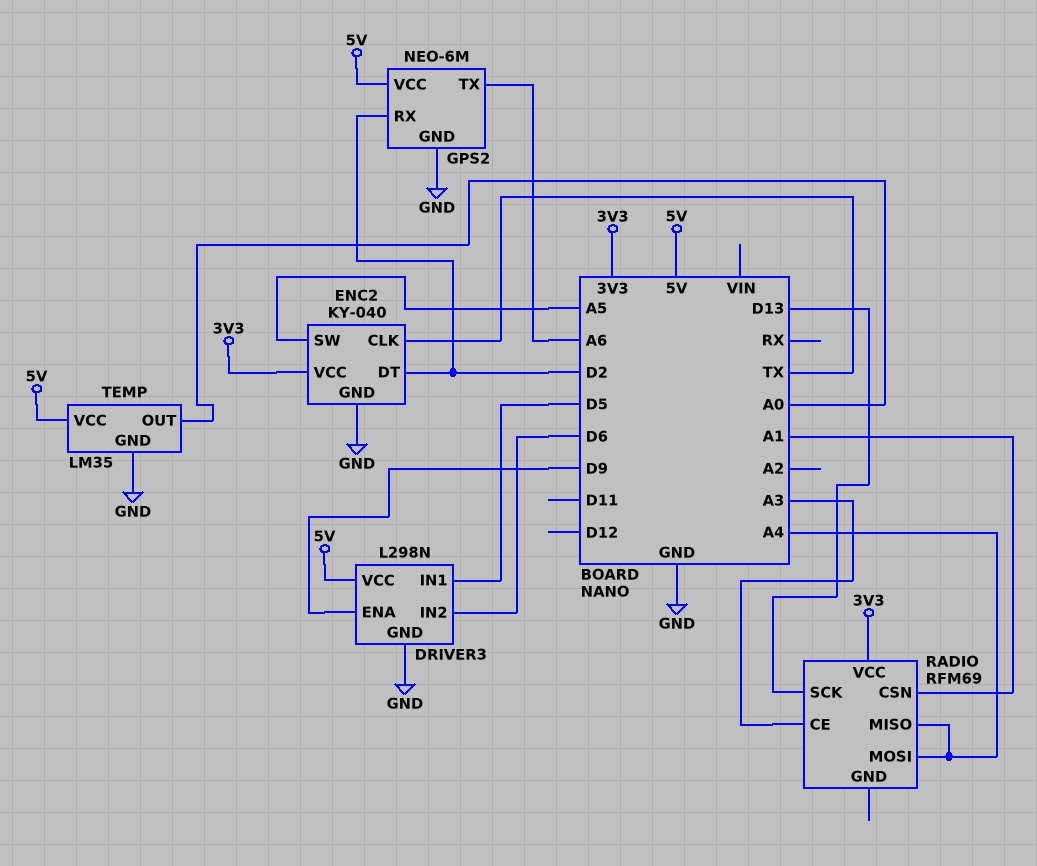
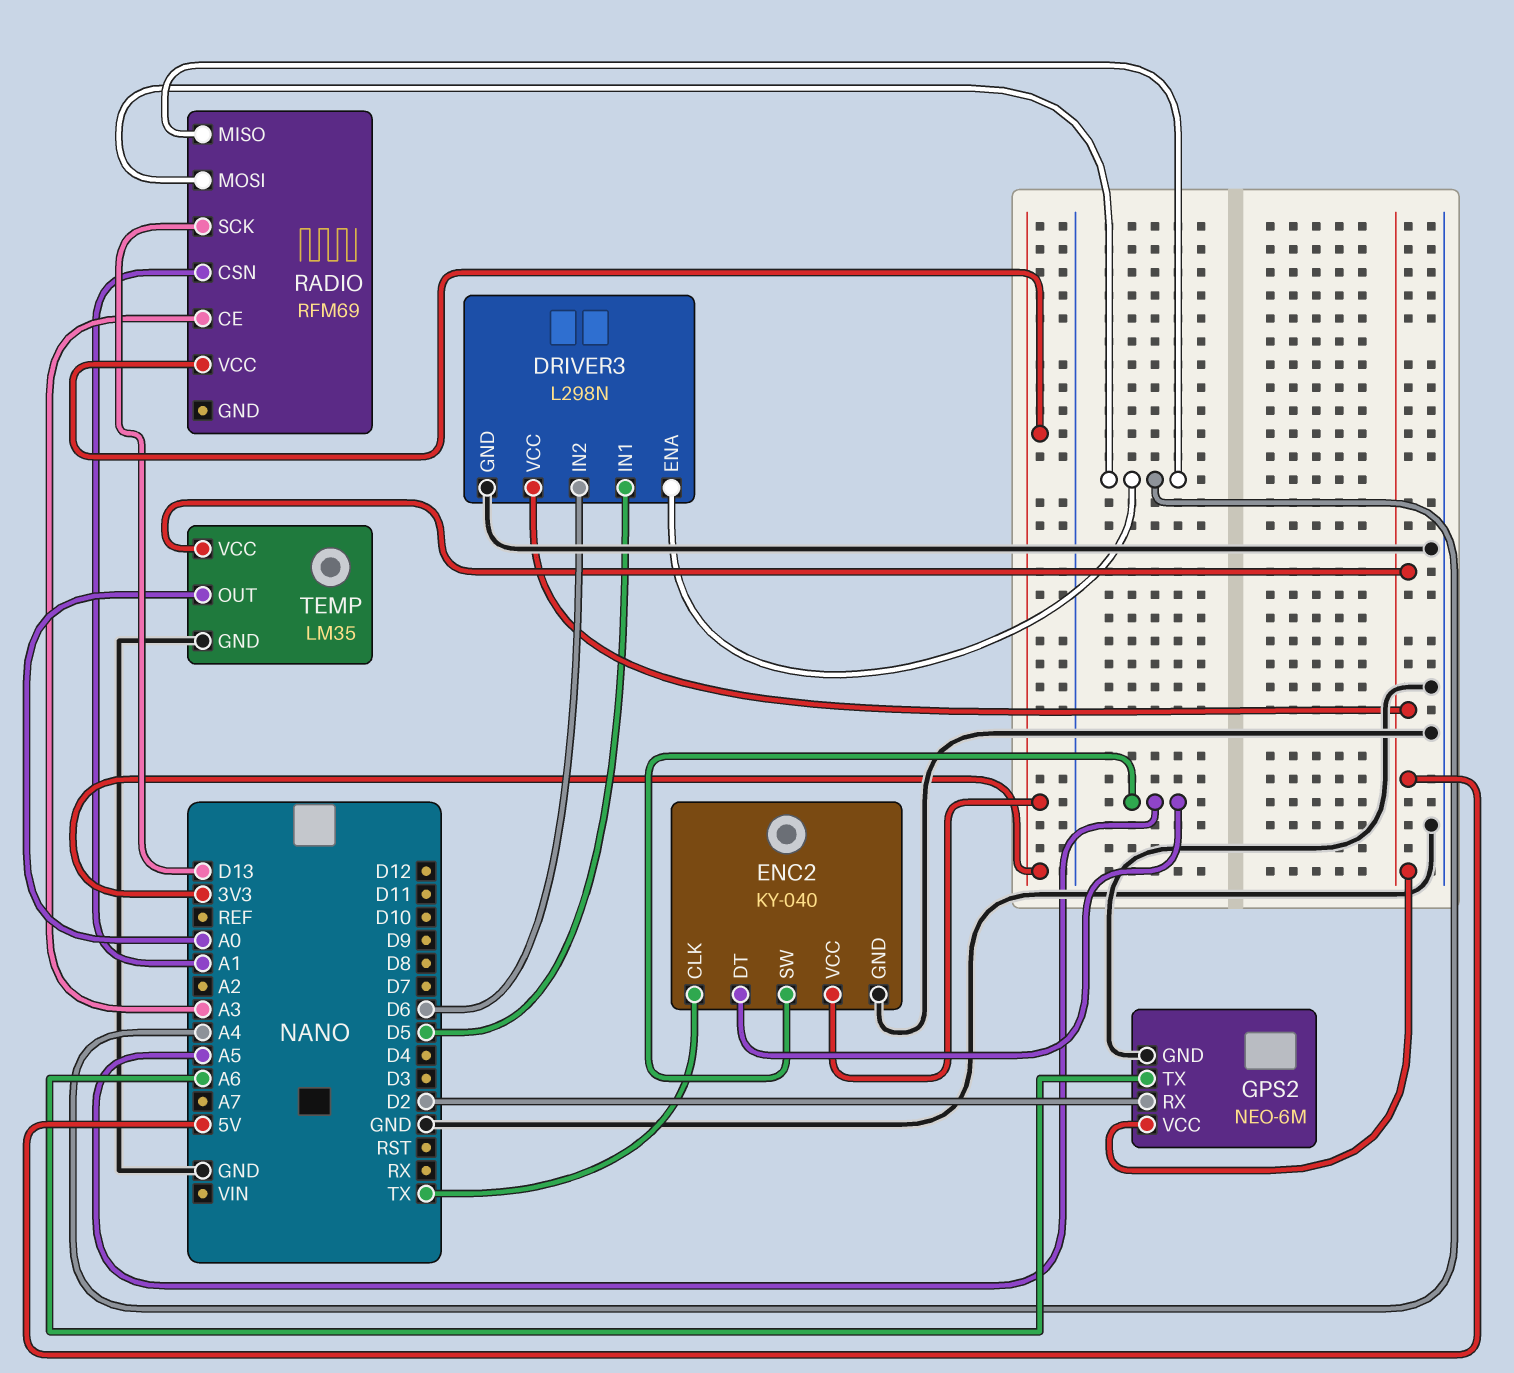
DRIVER3 pin ENA: D9 -> A4
ENC2 pin DT: D2 -> A5

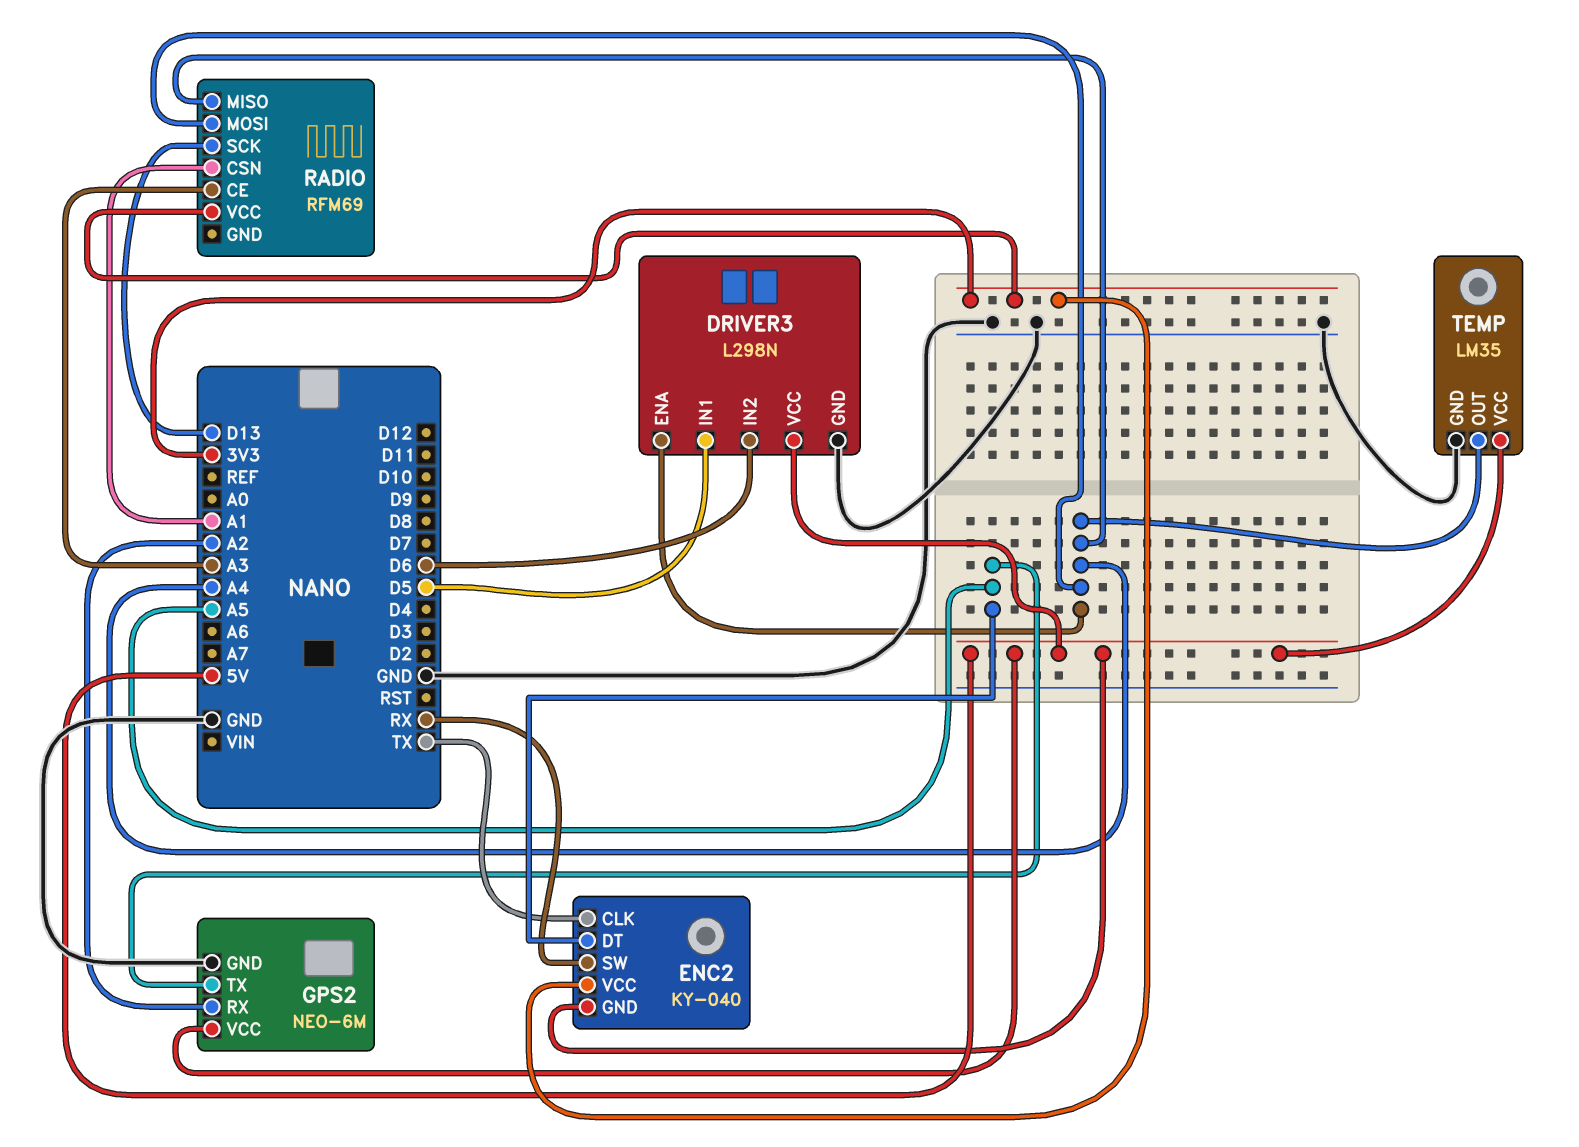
ENC2 pin GND: GND -> 5V
ENC2 pin SW: A5 -> RX
GPS2 pin RX: D2 -> A2
GPS2 pin TX: A6 -> A5
TEMP pin OUT: A0 -> A4

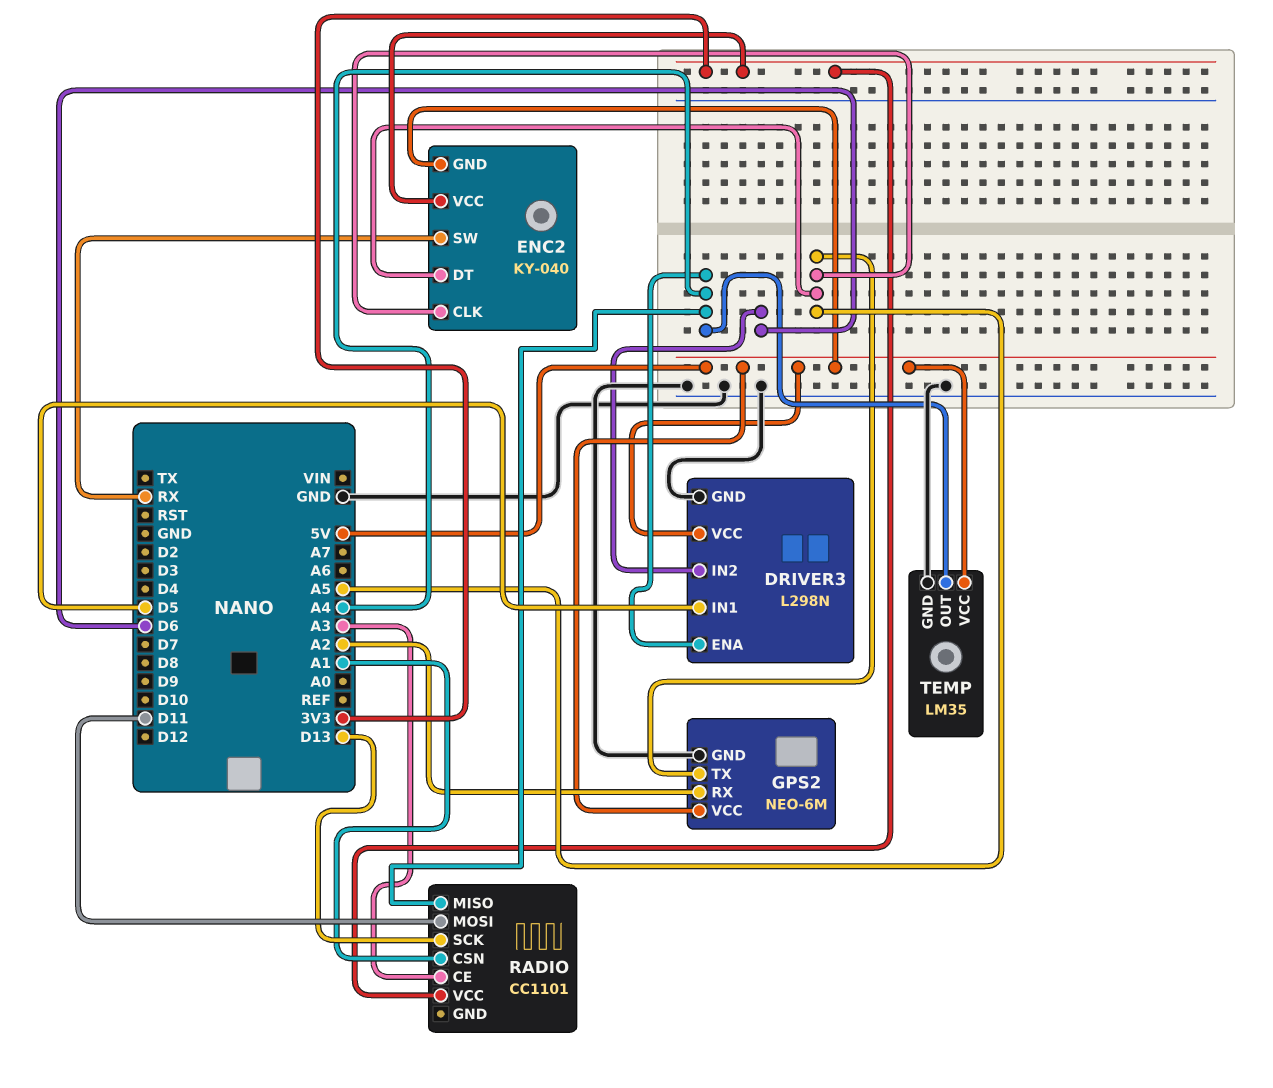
ENC2 pin CLK: TX -> A5
RADIO: RFM69 -> CC1101
RADIO pin MOSI: A4 -> D11

